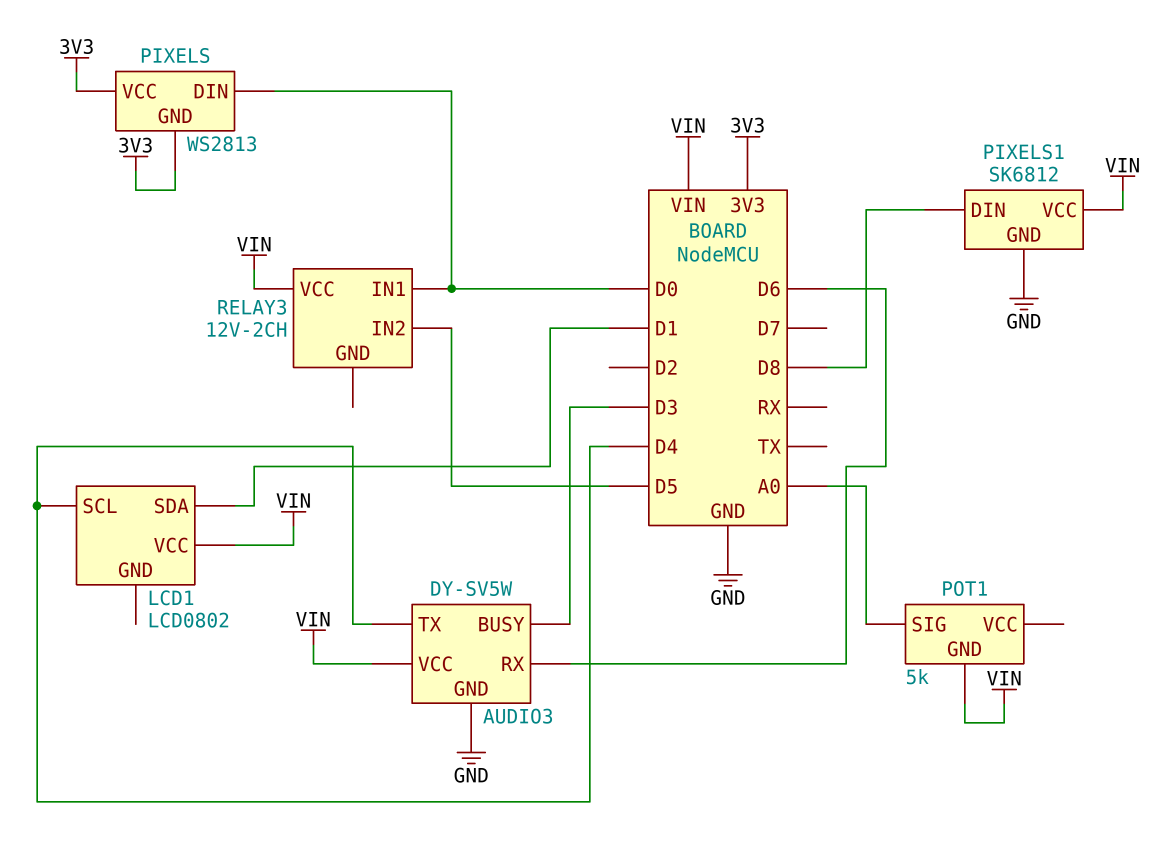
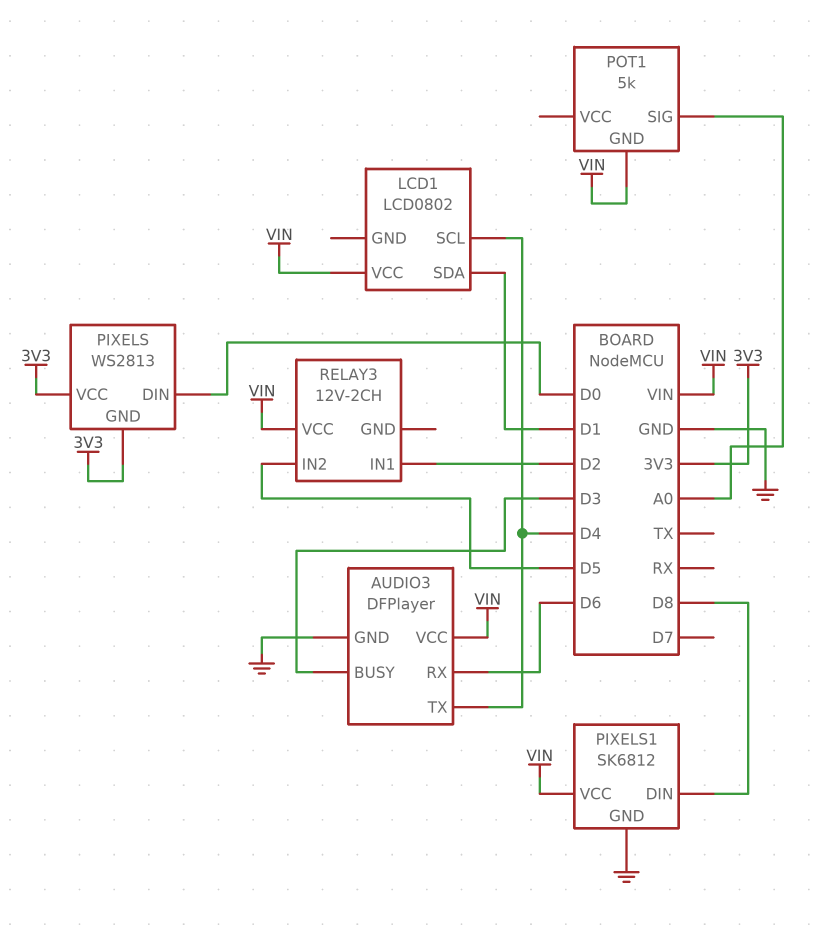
AUDIO3: DY-SV5W -> DFPlayer
RELAY3 pin IN1: D0 -> D2

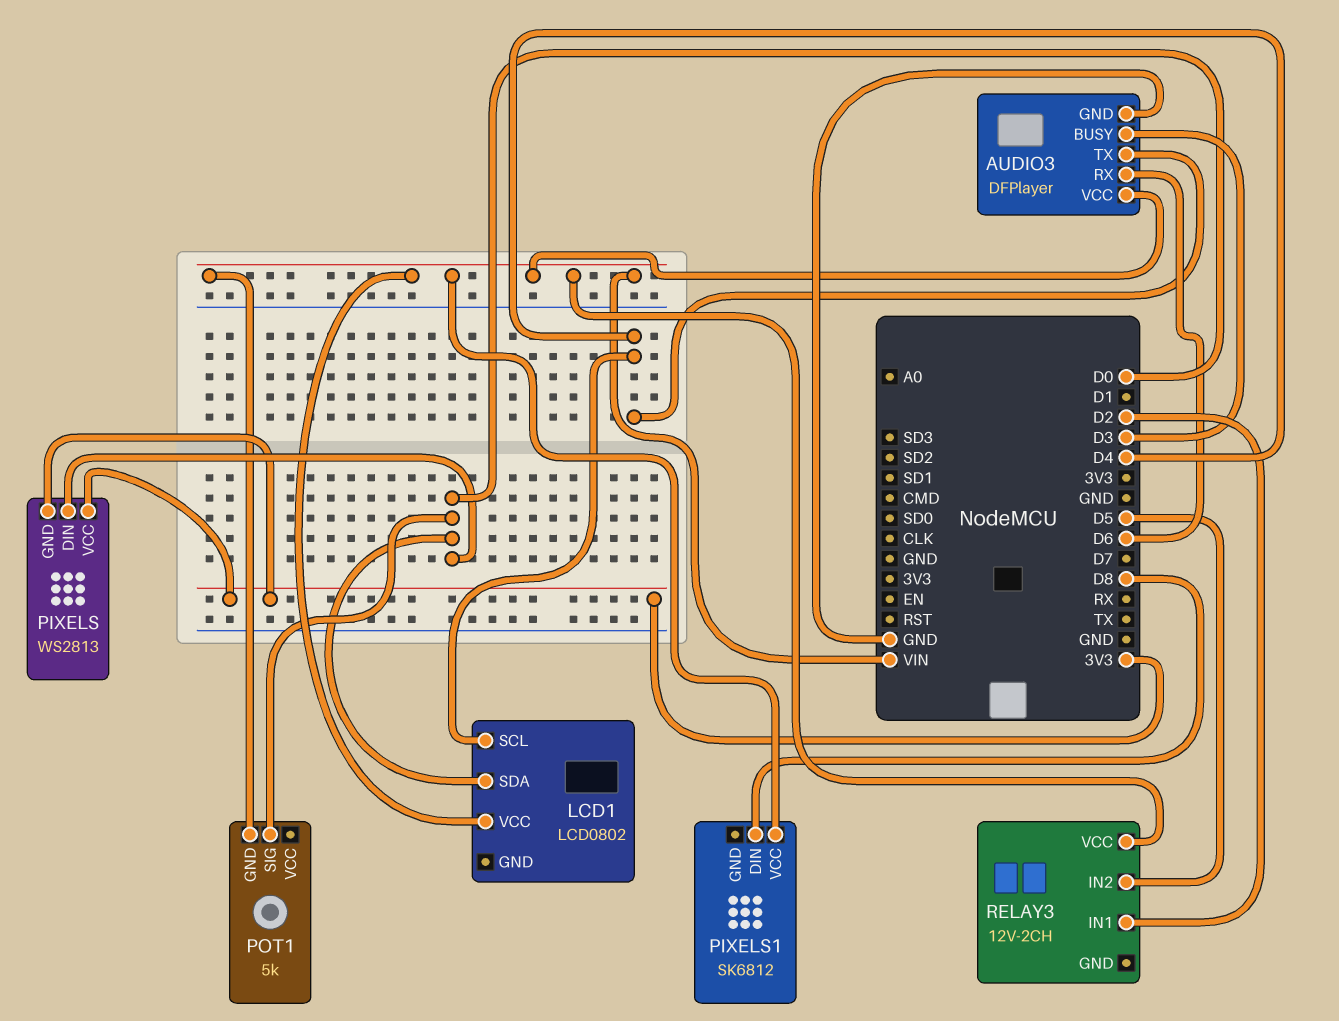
LCD1 pin SDA: D1 -> D0
PIXELS1 pin GND: GND -> none
POT1 pin SIG: A0 -> D0

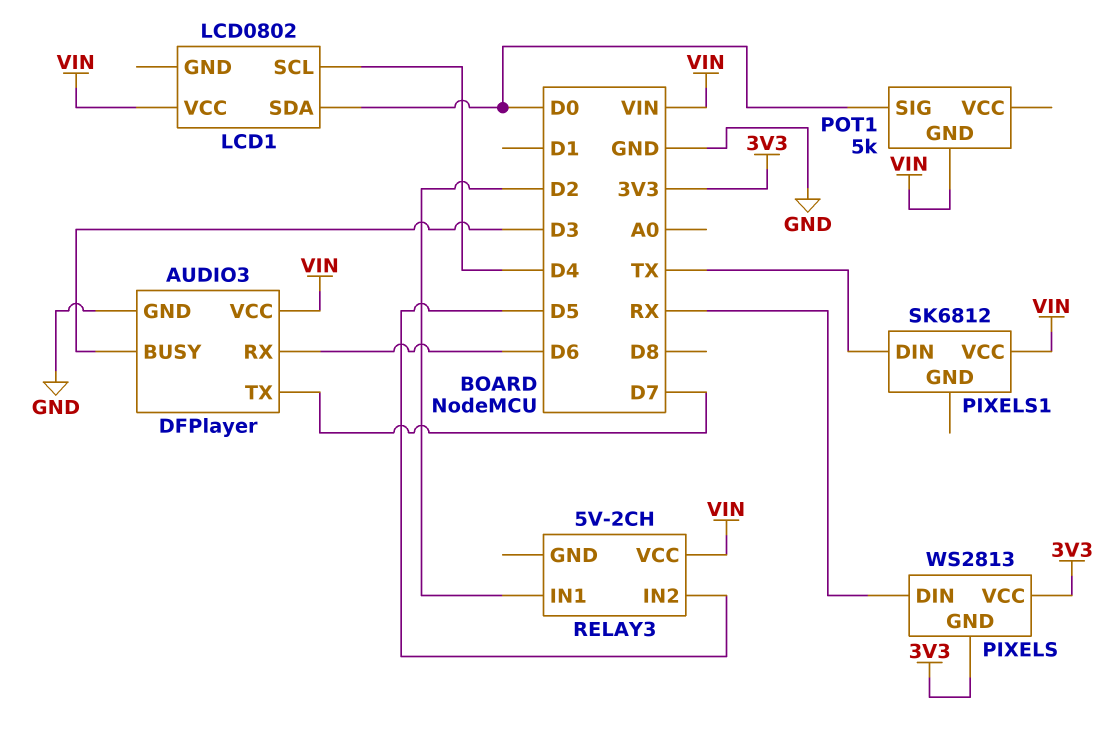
AUDIO3 pin TX: D4 -> D7
PIXELS pin DIN: D0 -> RX
PIXELS1 pin DIN: D8 -> TX
RELAY3: 12V-2CH -> 5V-2CH

